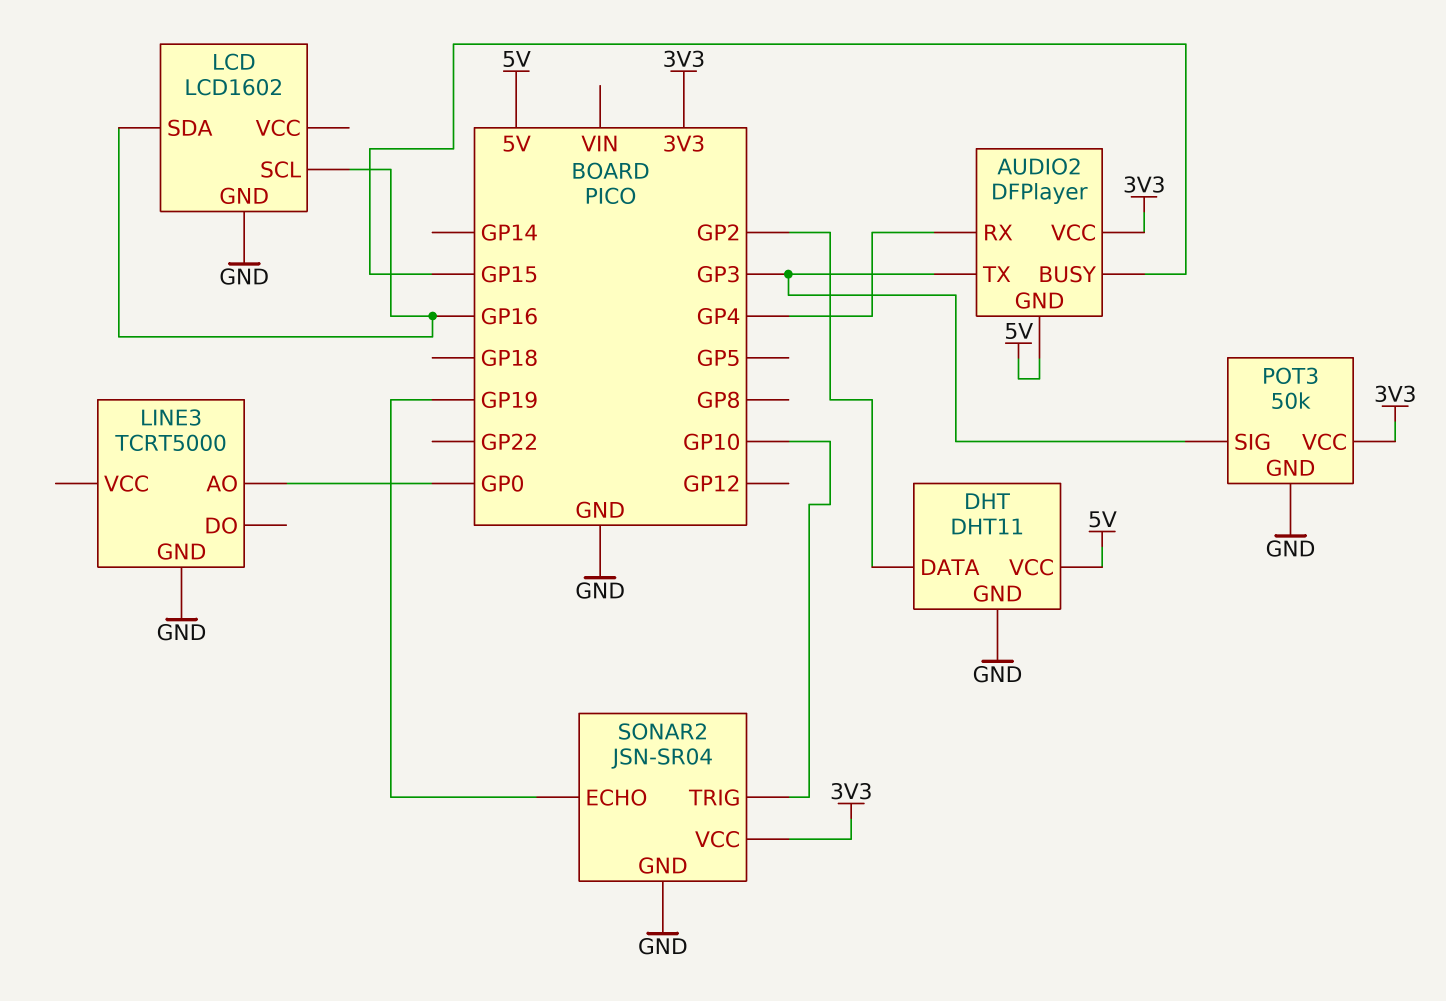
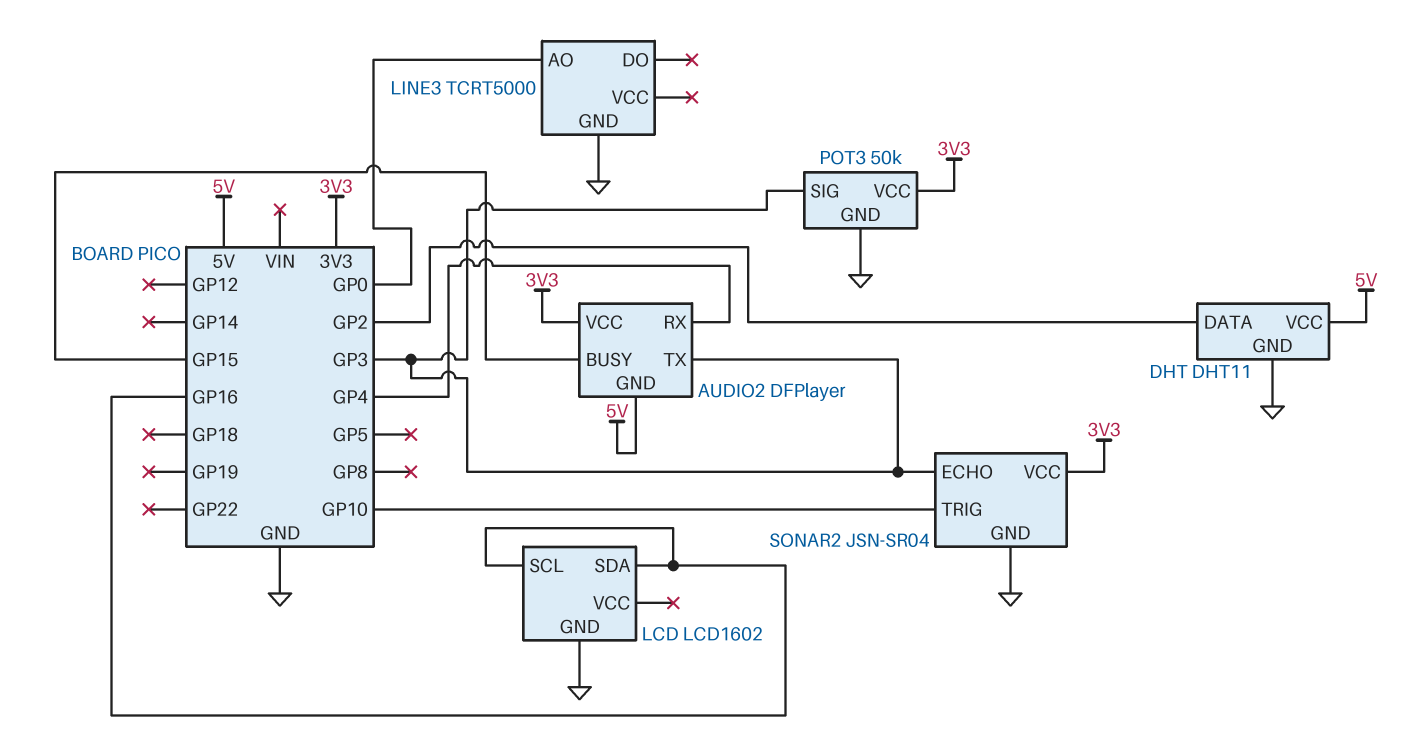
SONAR2 pin ECHO: GP19 -> GP3

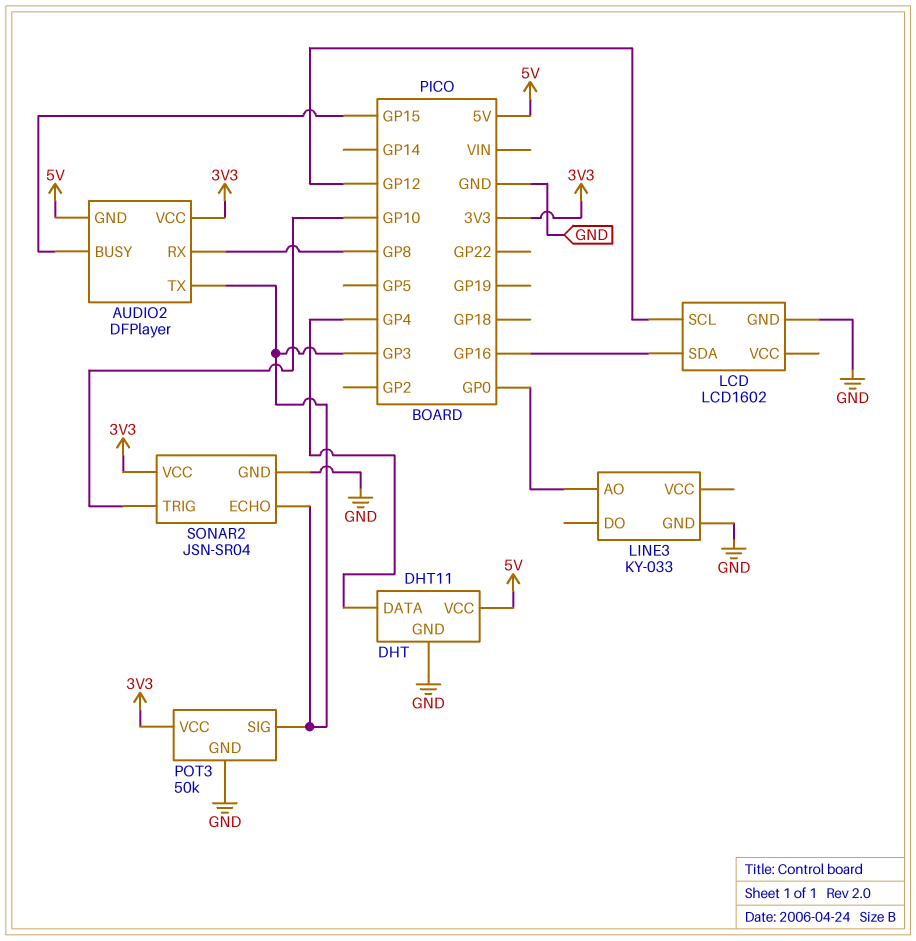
AUDIO2 pin RX: GP4 -> GP8
DHT pin DATA: GP2 -> GP4
LCD pin SCL: GP16 -> GP12
LINE3: TCRT5000 -> KY-033

